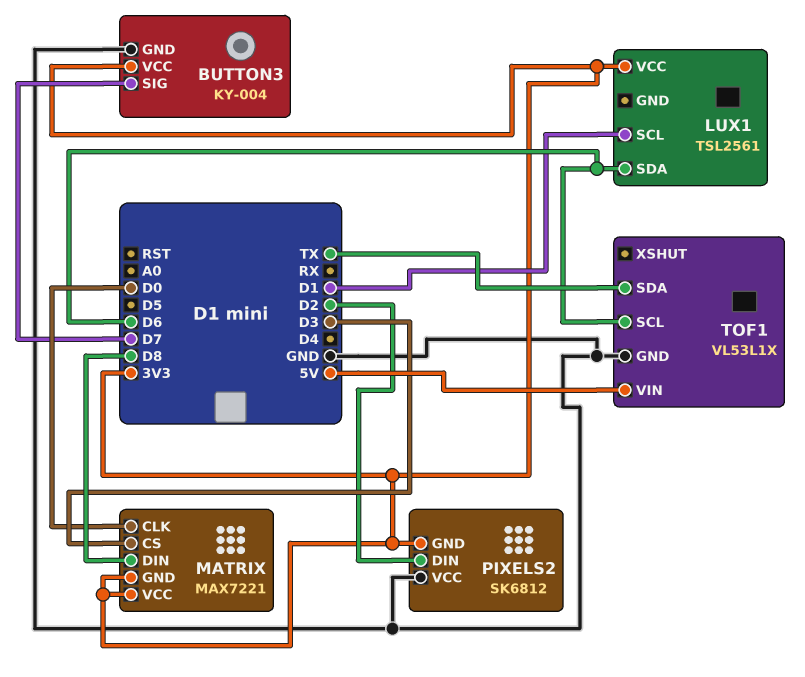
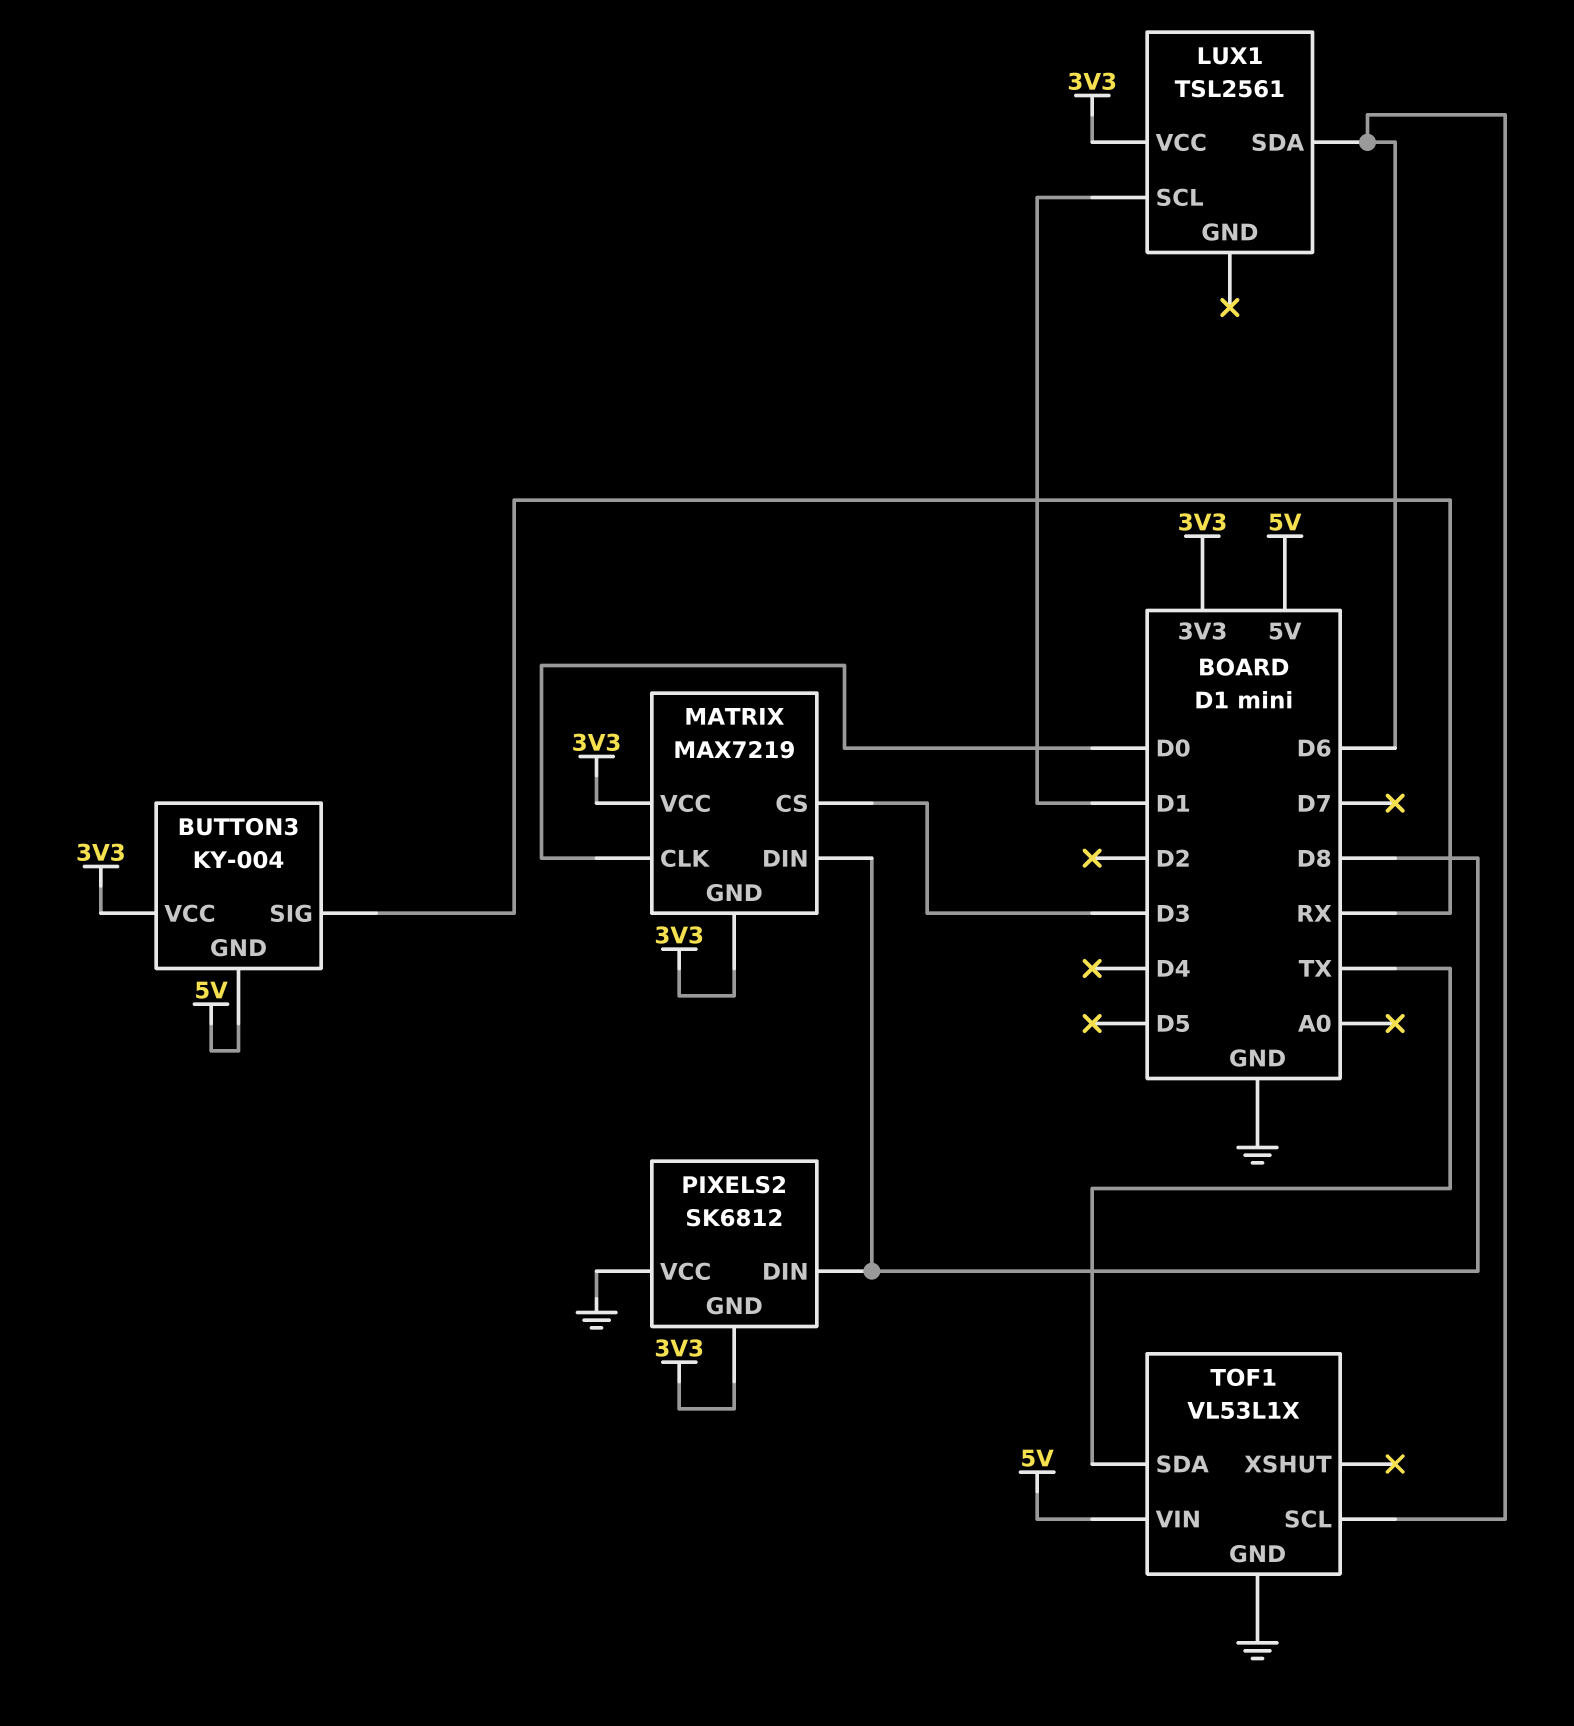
BUTTON3 pin GND: GND -> 5V
BUTTON3 pin SIG: D7 -> RX
MATRIX: MAX7221 -> MAX7219
PIXELS2 pin DIN: D2 -> D8

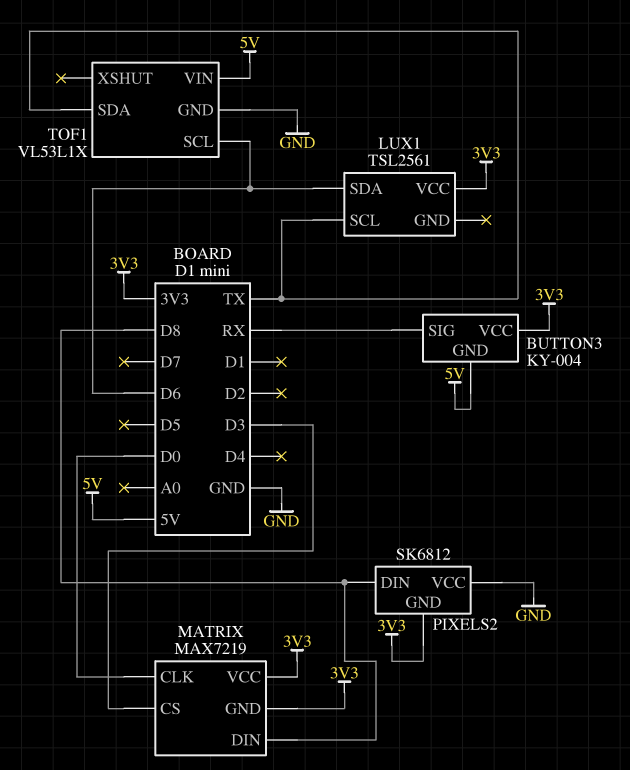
LUX1 pin SCL: D1 -> TX

